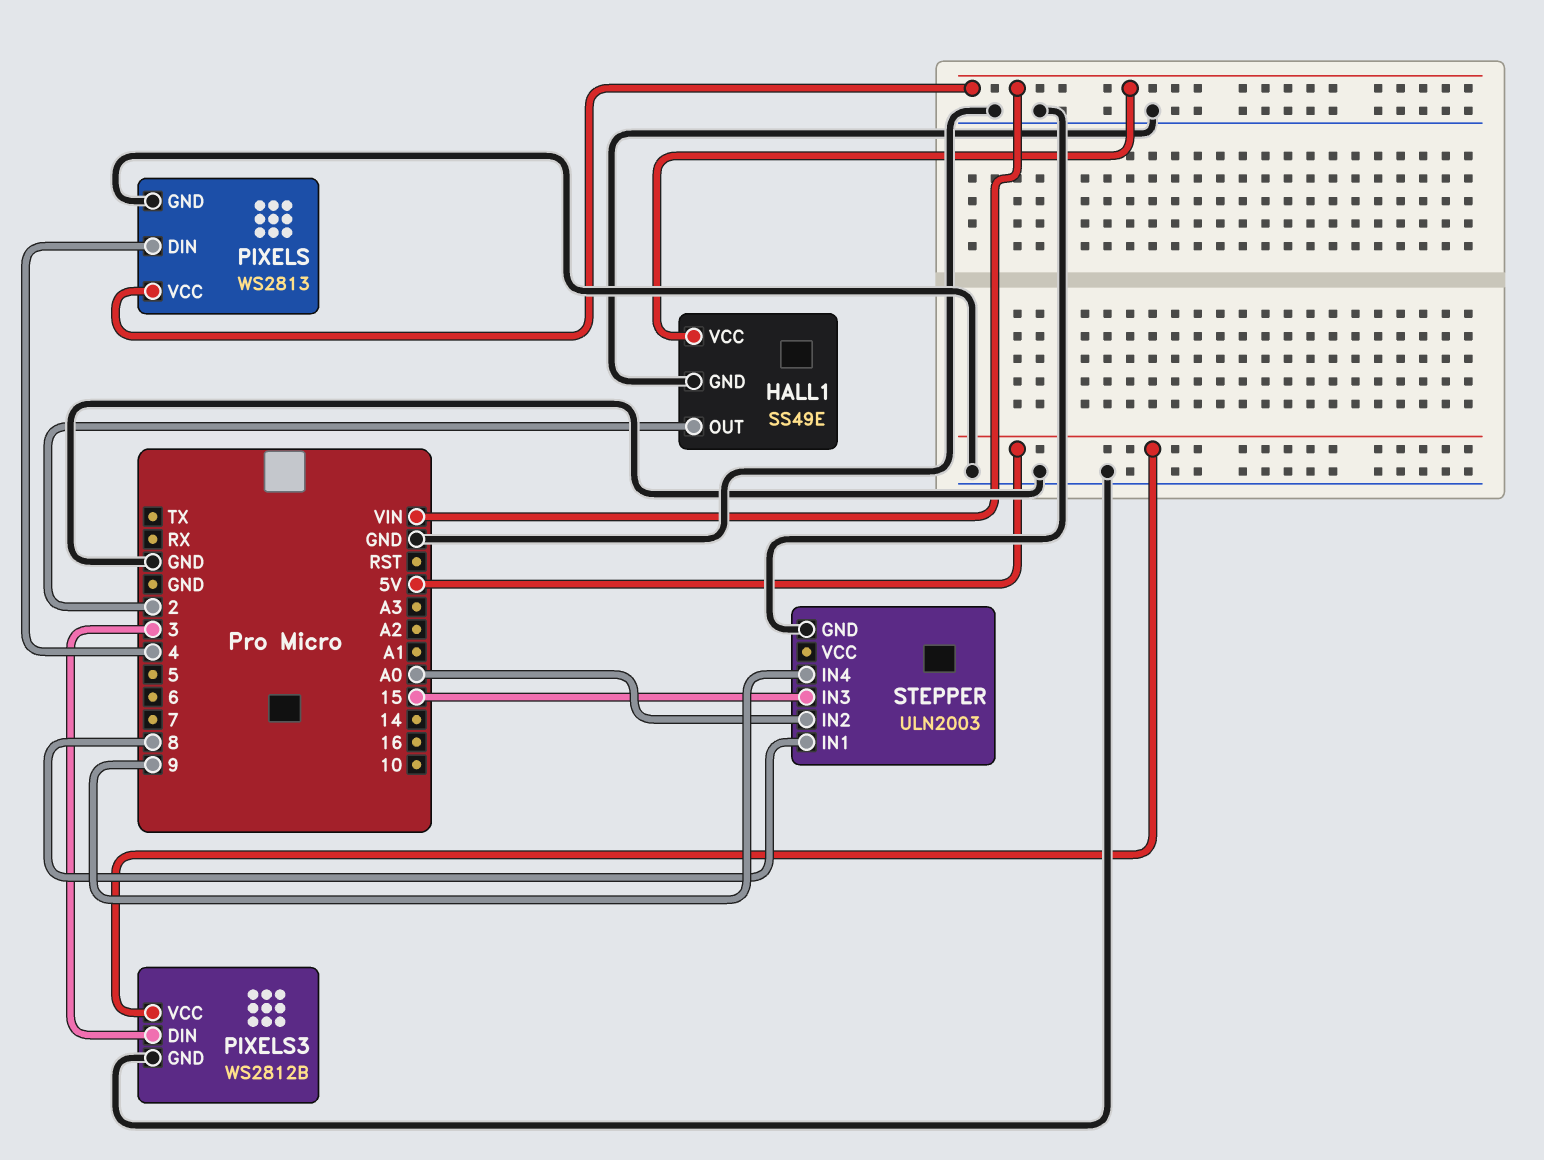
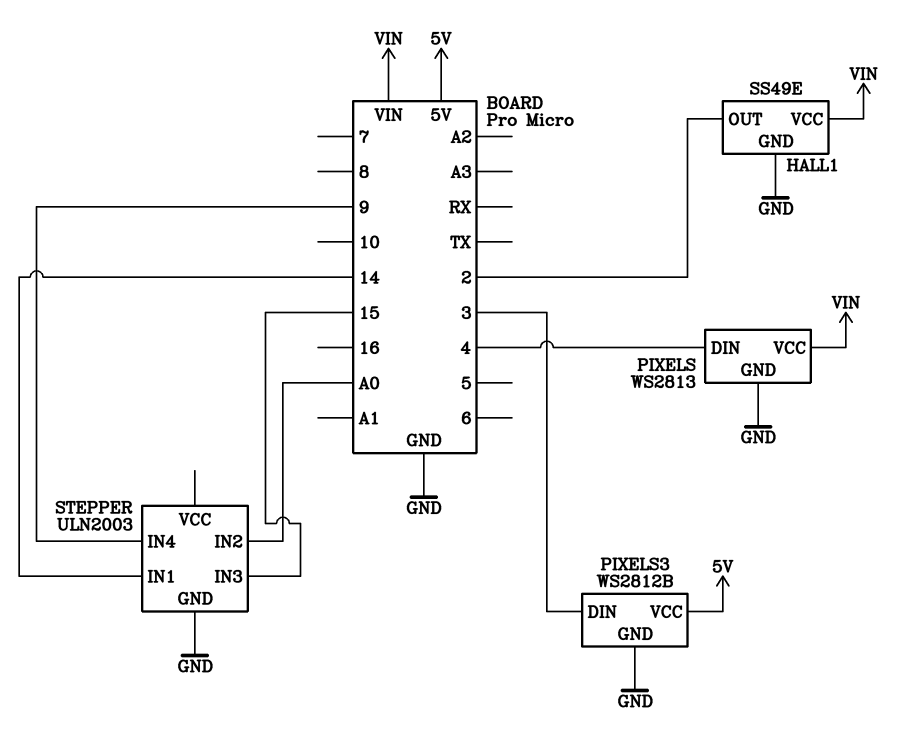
STEPPER pin IN1: 8 -> 14

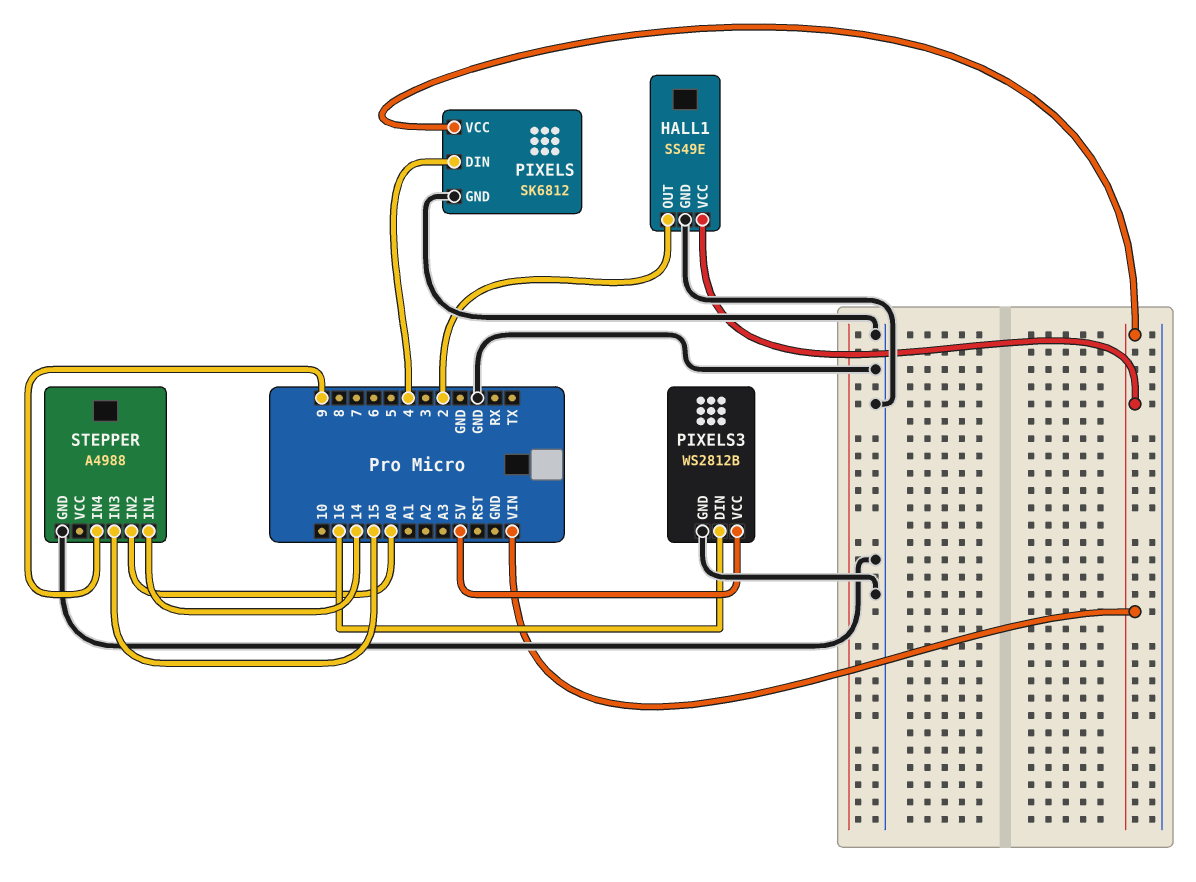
PIXELS: WS2813 -> SK6812
PIXELS3 pin DIN: 3 -> 16
STEPPER: ULN2003 -> A4988

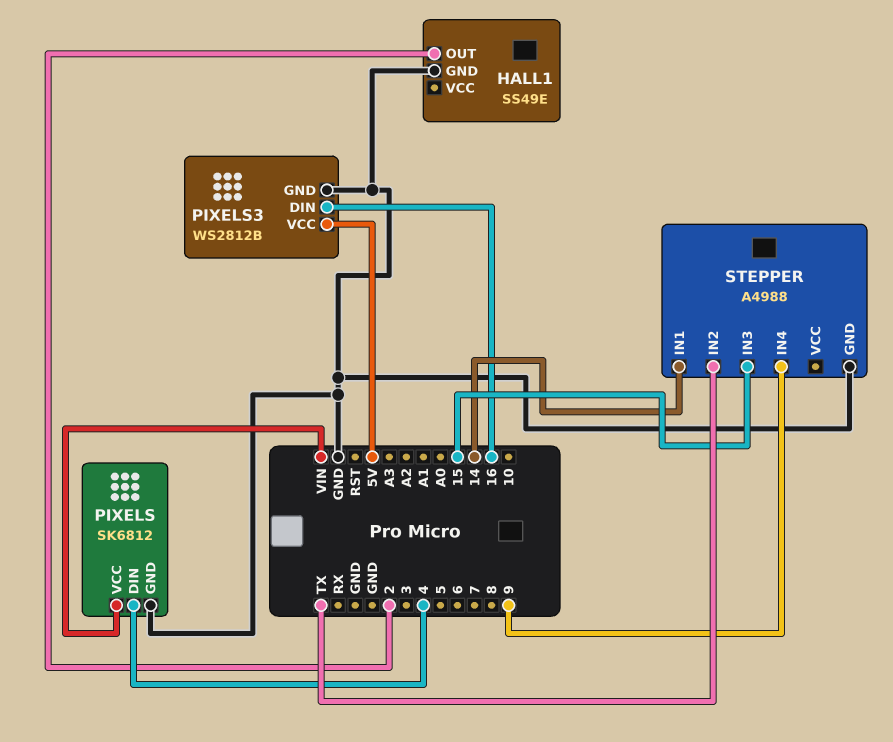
HALL1 pin VCC: VIN -> none
STEPPER pin IN2: A0 -> TX

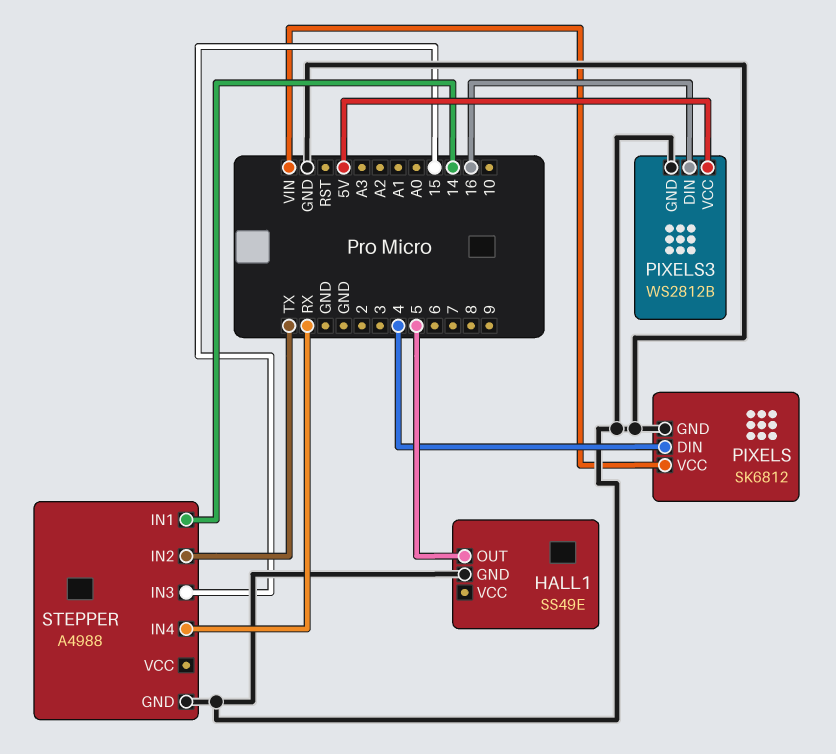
HALL1 pin OUT: 2 -> 5
STEPPER pin IN4: 9 -> RX

